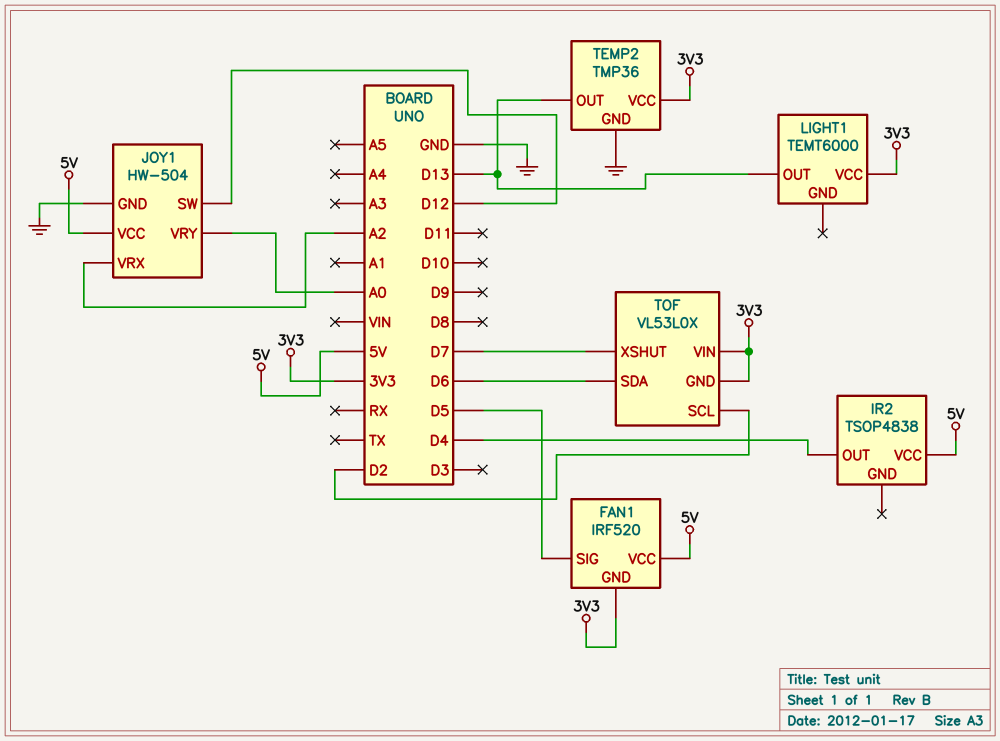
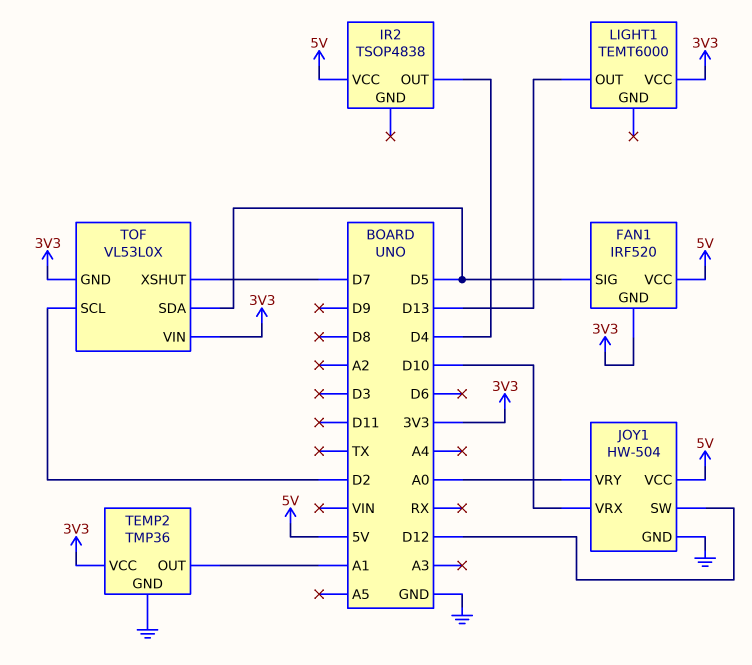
JOY1 pin VRX: A2 -> D10
TEMP2 pin OUT: D13 -> A1
TOF pin SDA: D6 -> D5

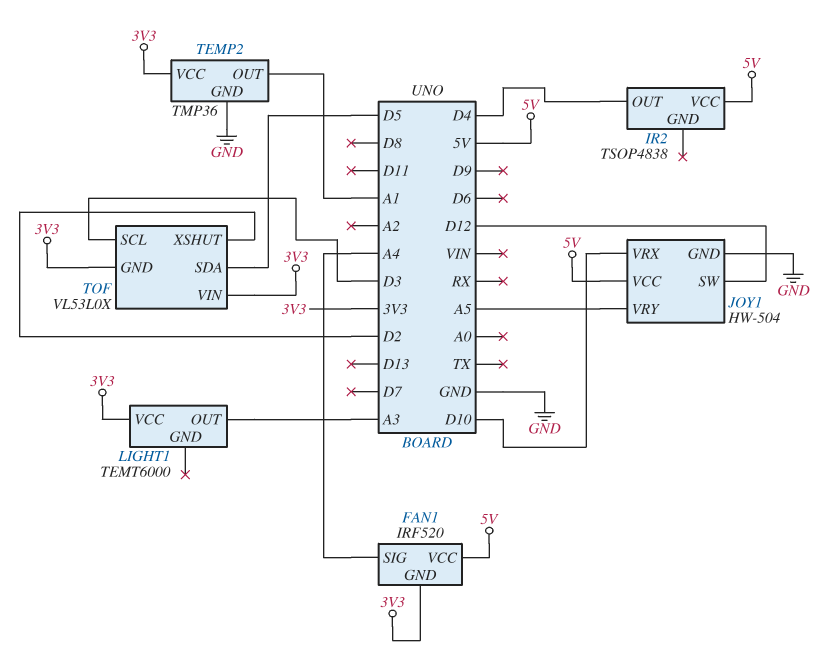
FAN1 pin SIG: D5 -> A4
JOY1 pin VRY: A0 -> A5
LIGHT1 pin OUT: D13 -> A3
TOF pin SCL: D2 -> D3
TOF pin XSHUT: D7 -> D2

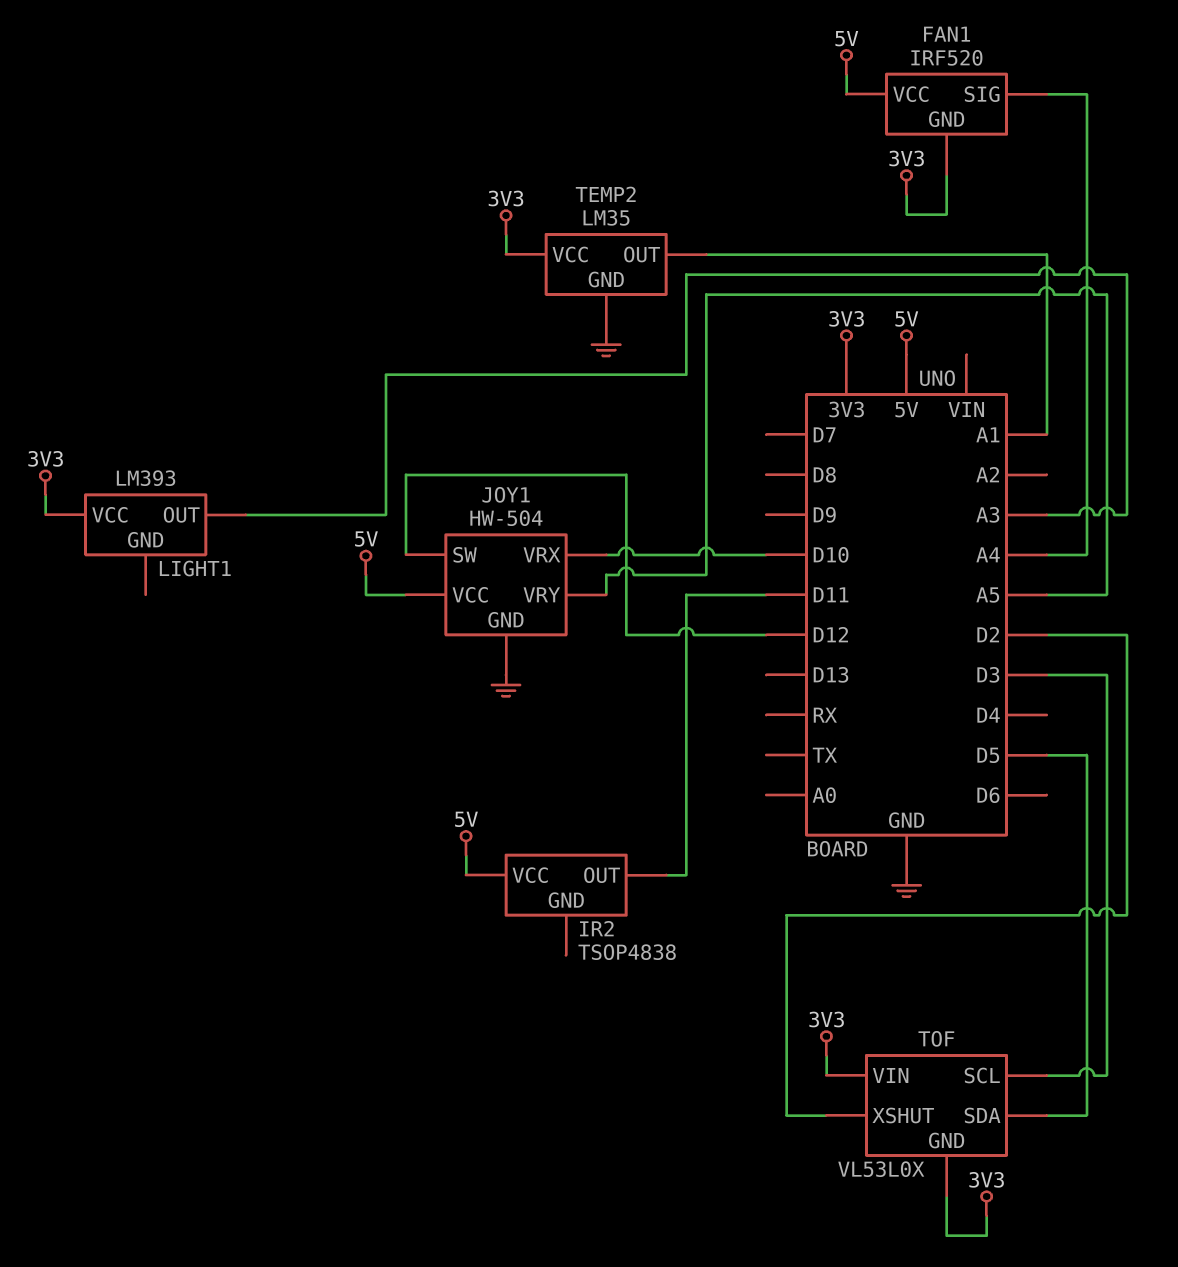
IR2 pin OUT: D4 -> D11
LIGHT1: TEMT6000 -> LM393
TEMP2: TMP36 -> LM35

